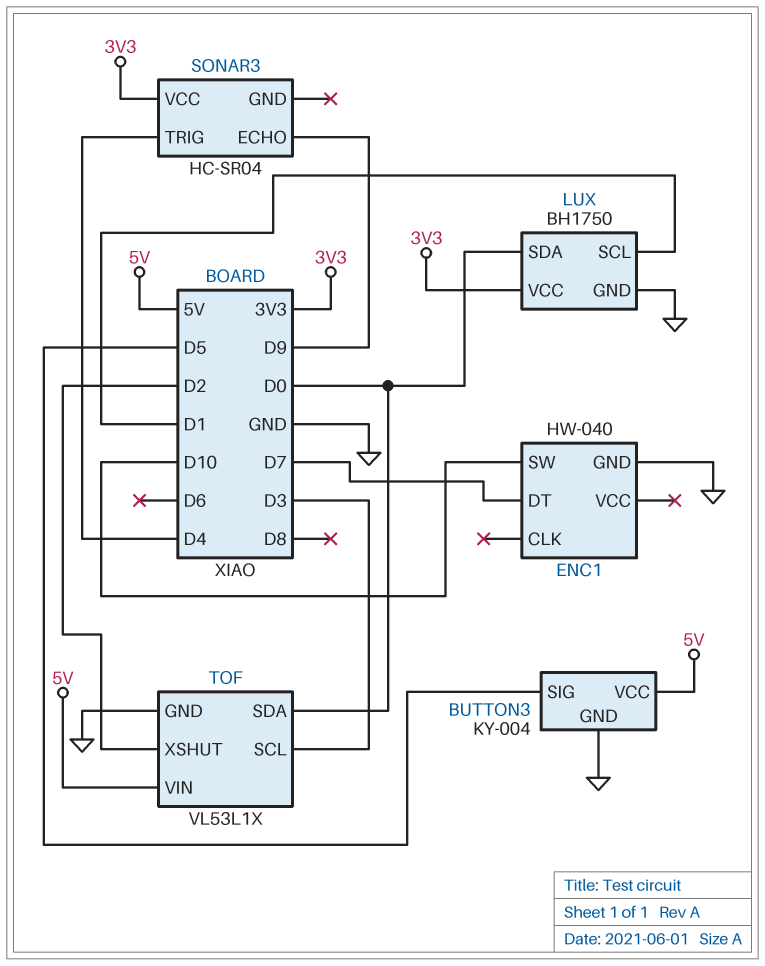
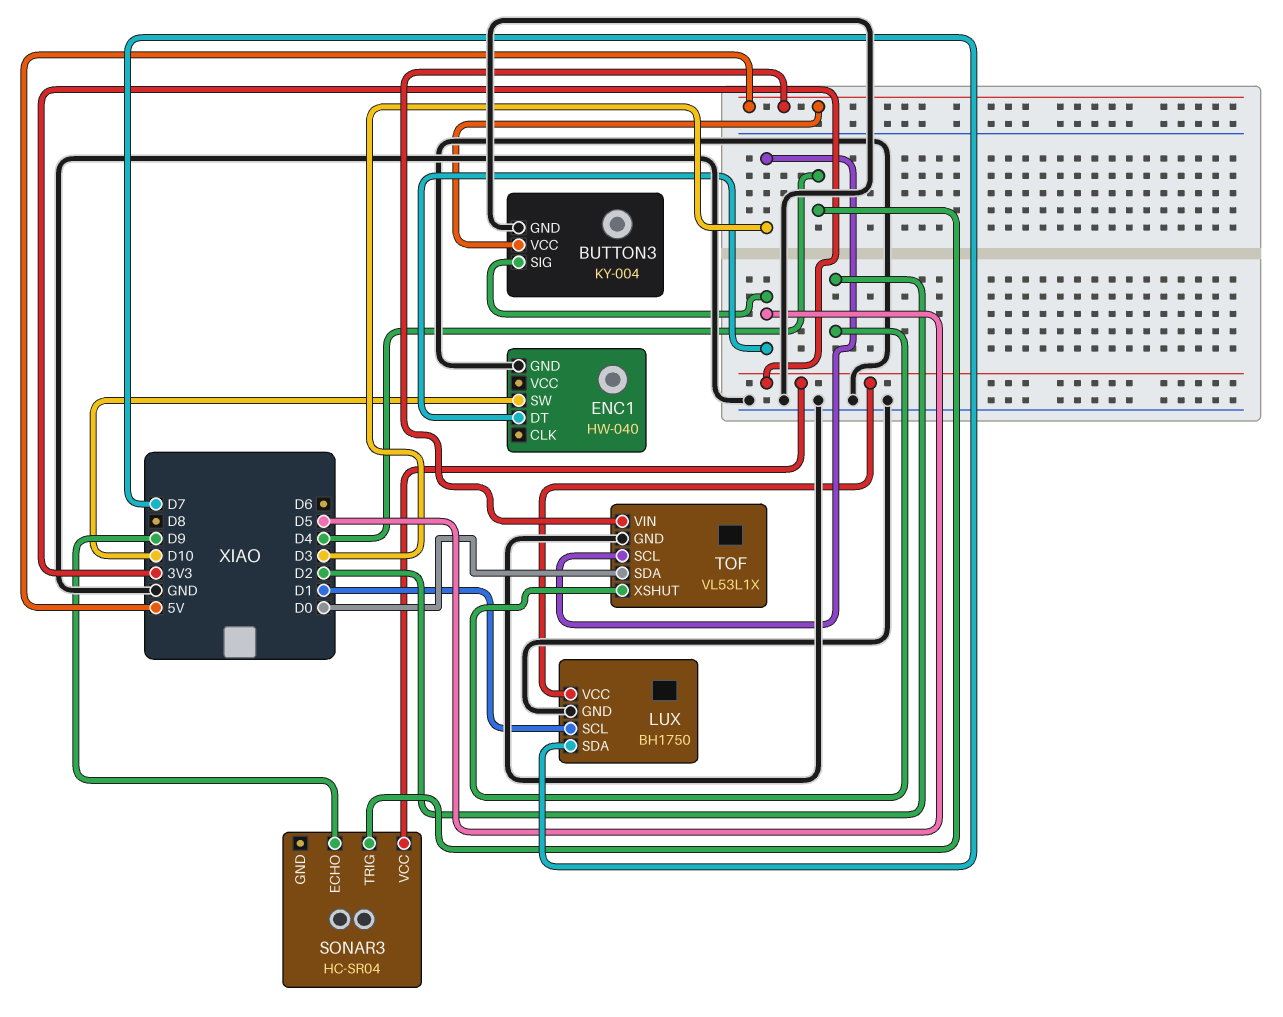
ENC1 pin DT: D7 -> D5
LUX pin SDA: D0 -> D7

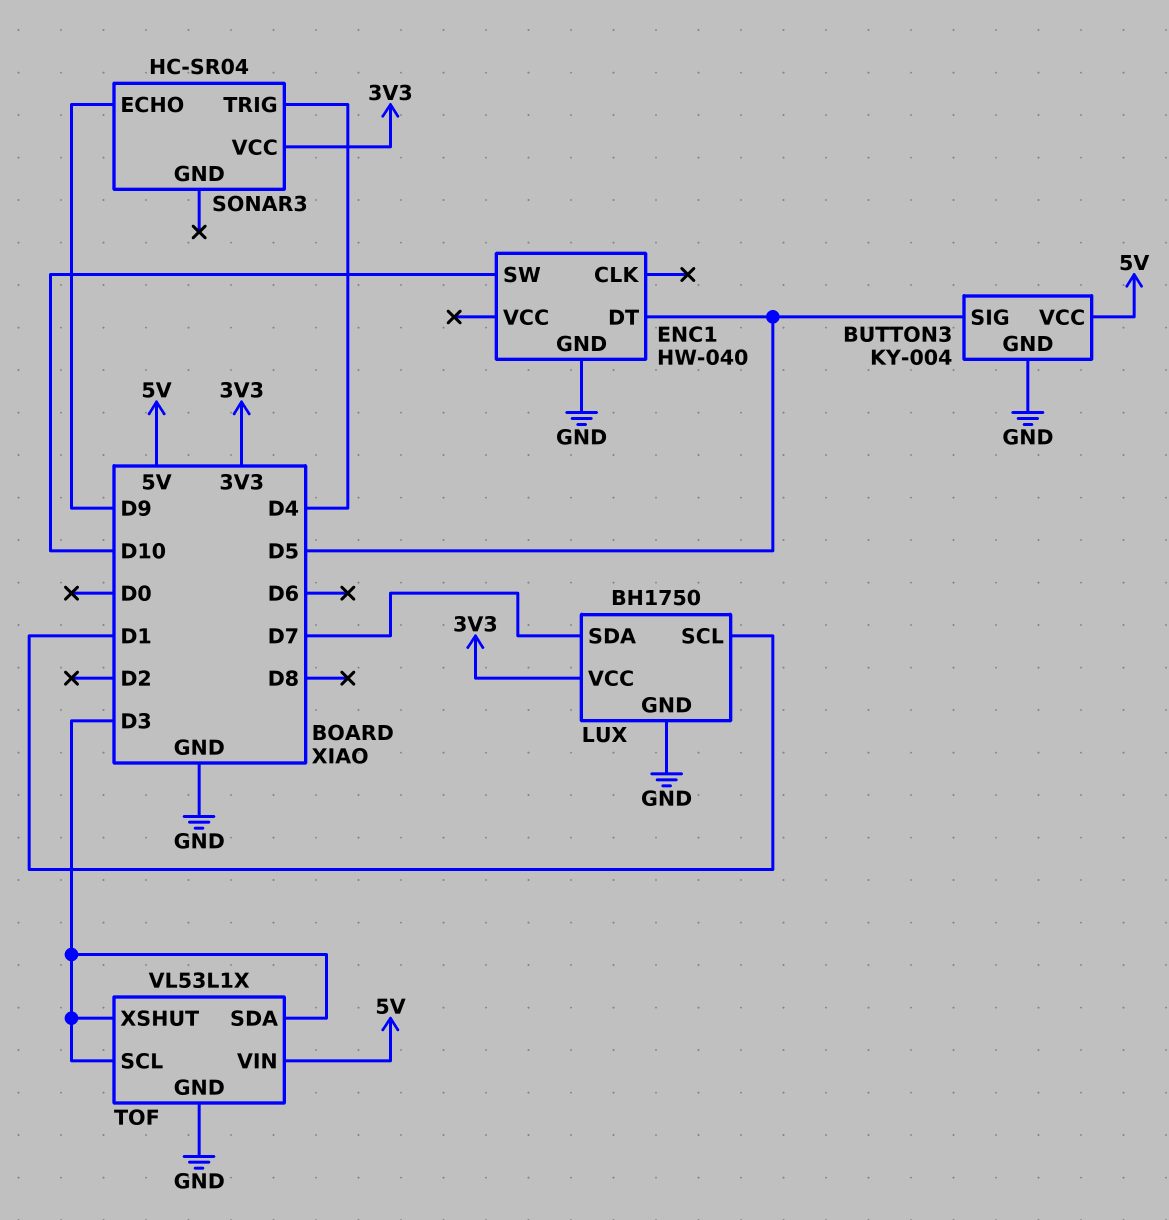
TOF pin SDA: D0 -> D3
TOF pin XSHUT: D2 -> D3

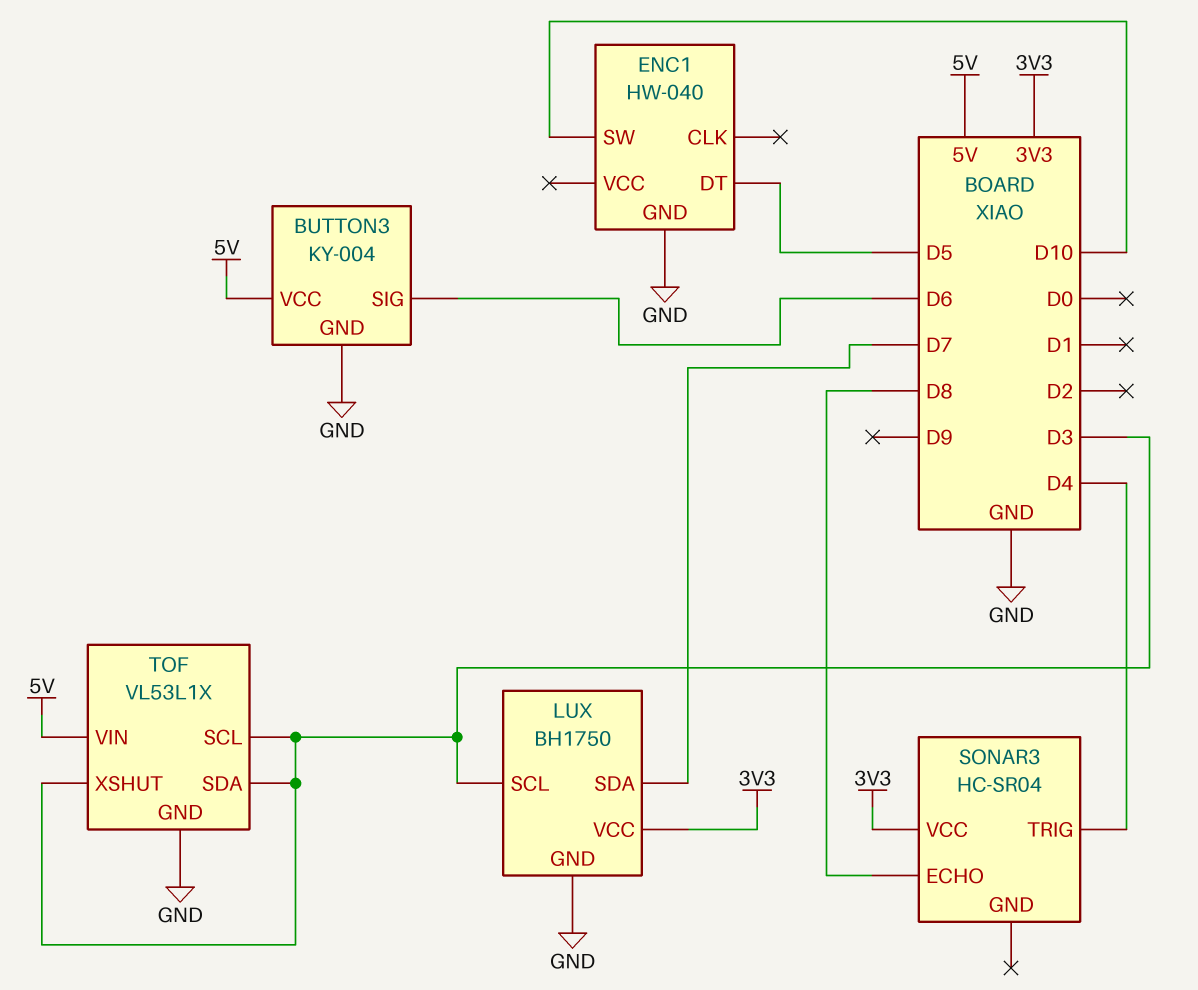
BUTTON3 pin SIG: D5 -> D6
LUX pin SCL: D1 -> D3
SONAR3 pin ECHO: D9 -> D8

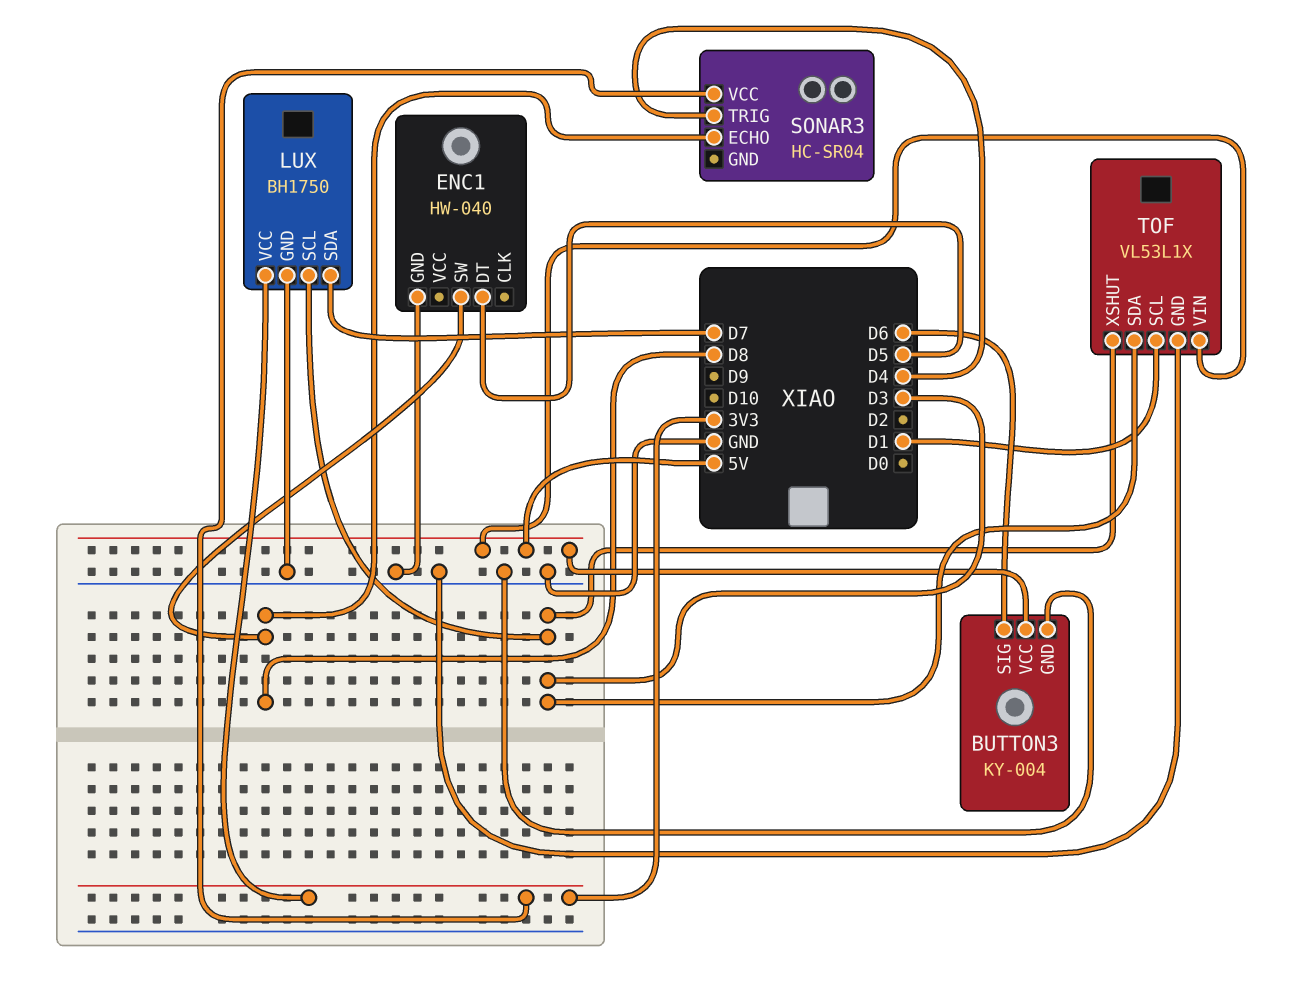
ENC1 pin SW: D10 -> D8
TOF pin SCL: D3 -> D1

